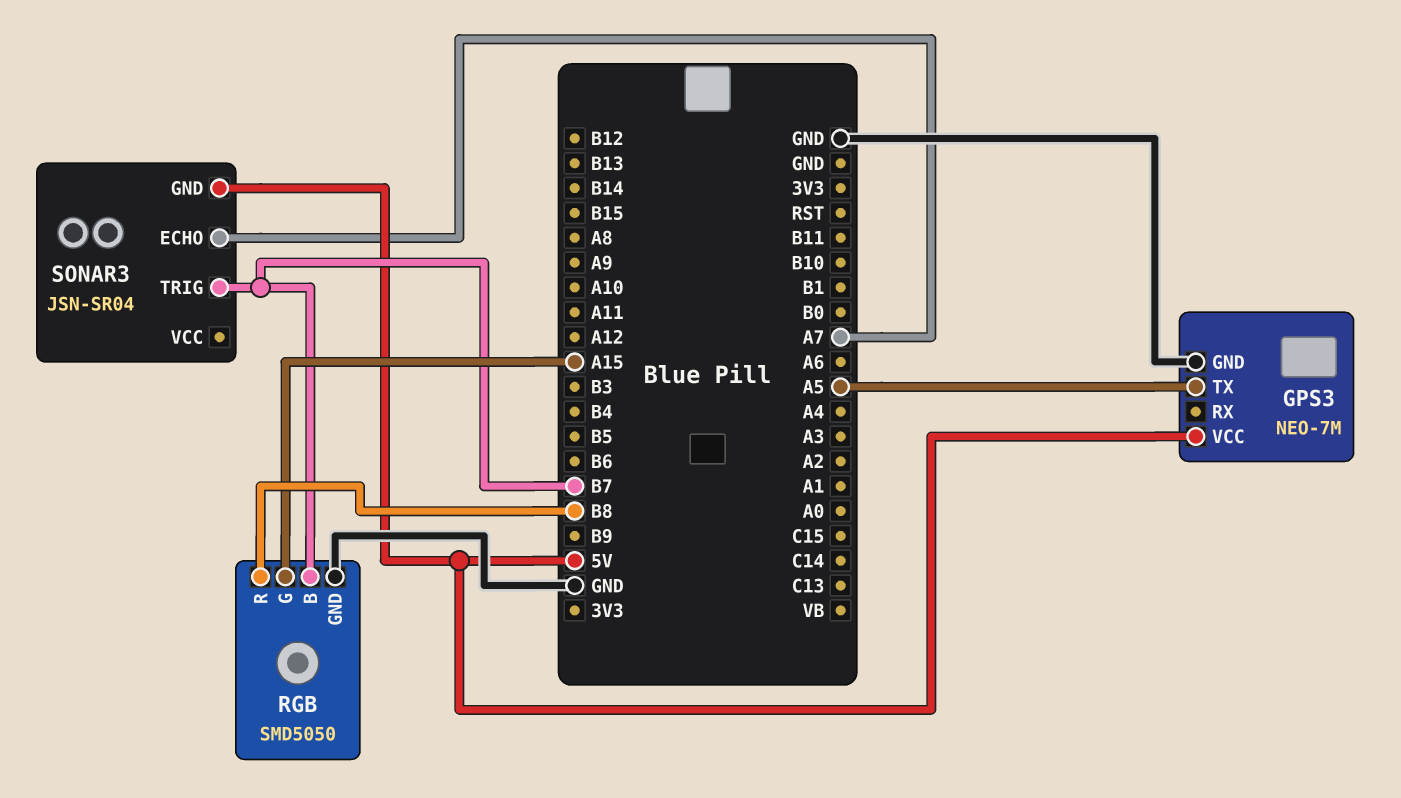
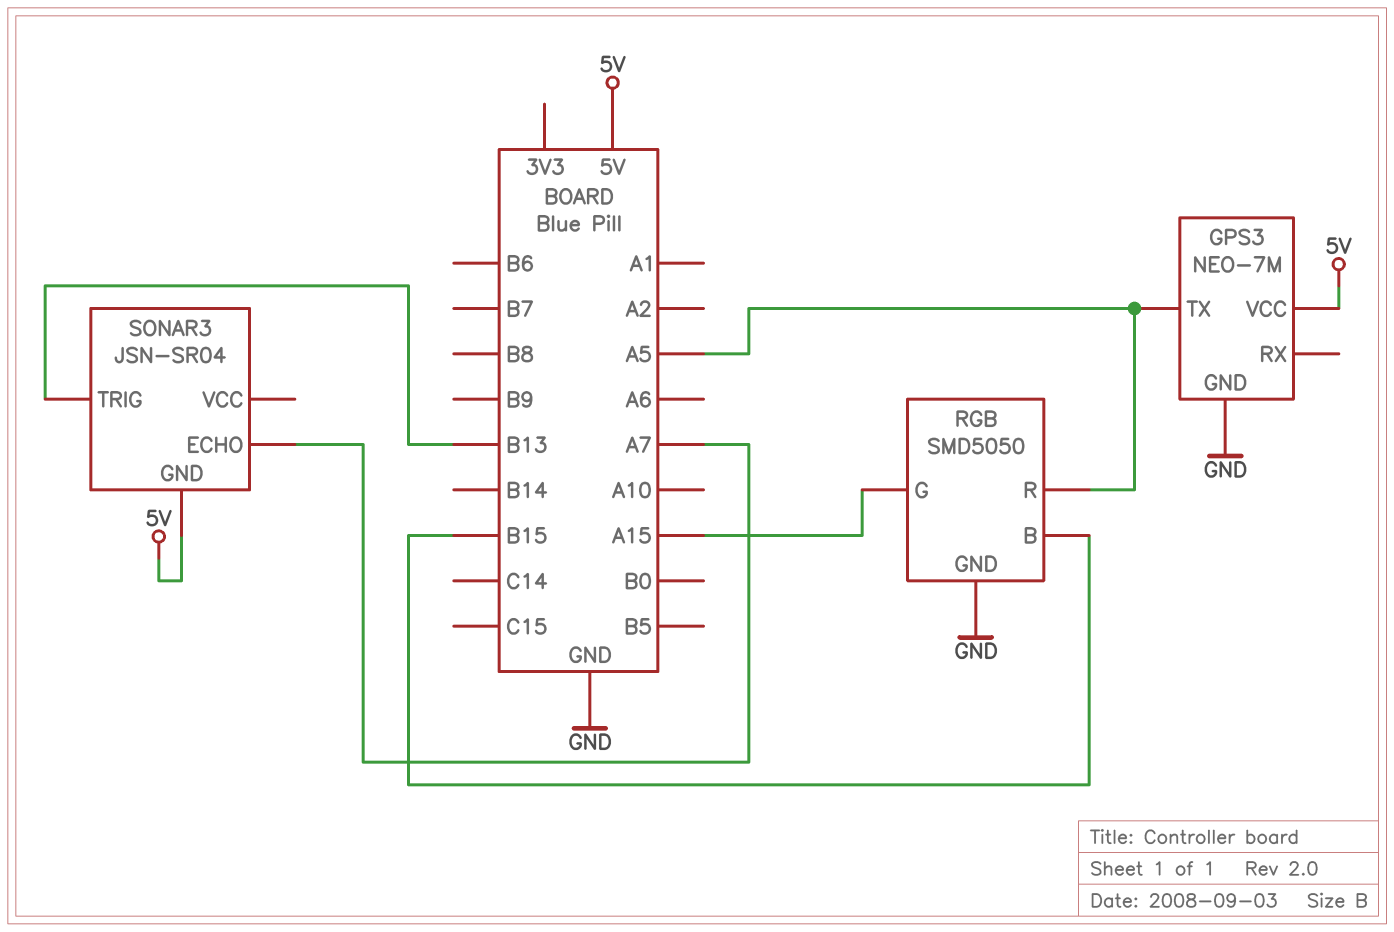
RGB pin B: B7 -> B15
RGB pin R: B8 -> A5
SONAR3 pin TRIG: B7 -> B13

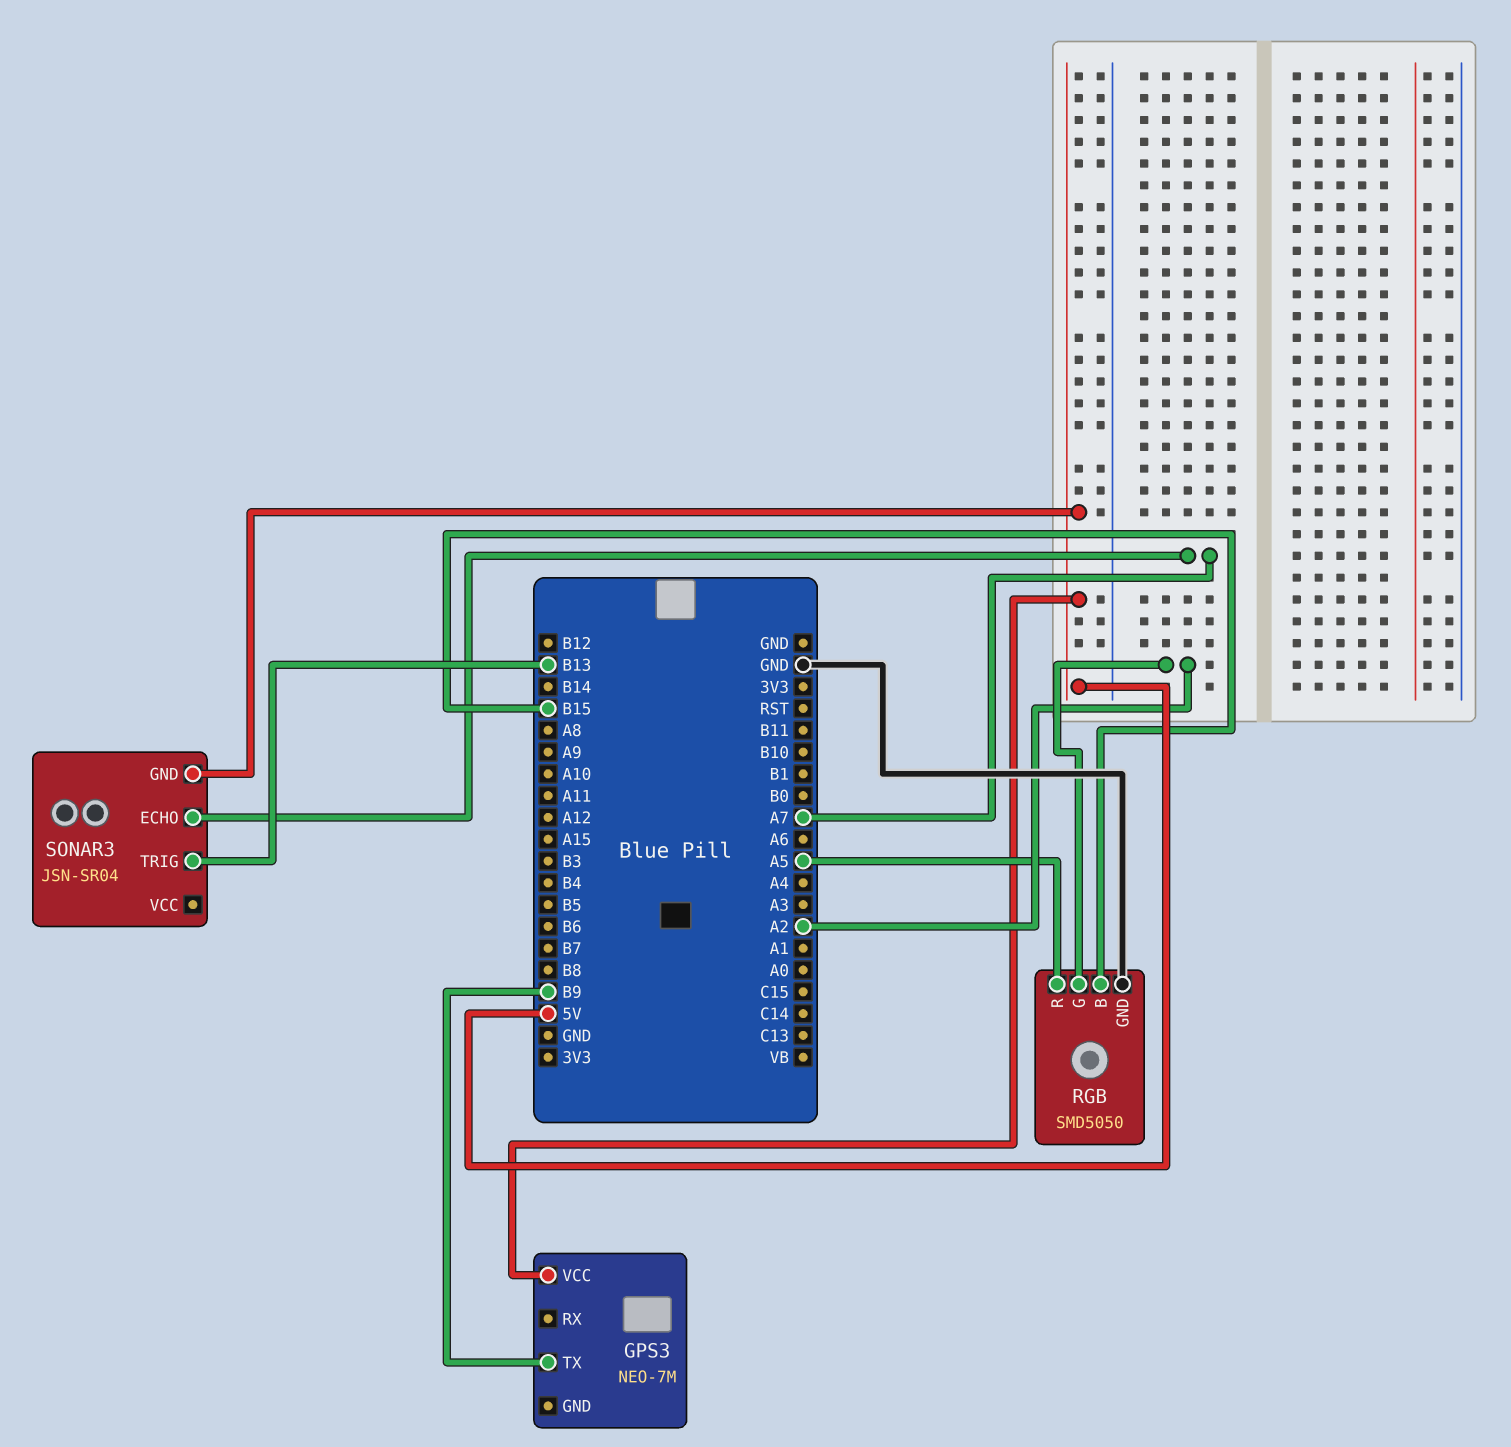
GPS3 pin GND: GND -> none
GPS3 pin TX: A5 -> B9
RGB pin G: A15 -> A2

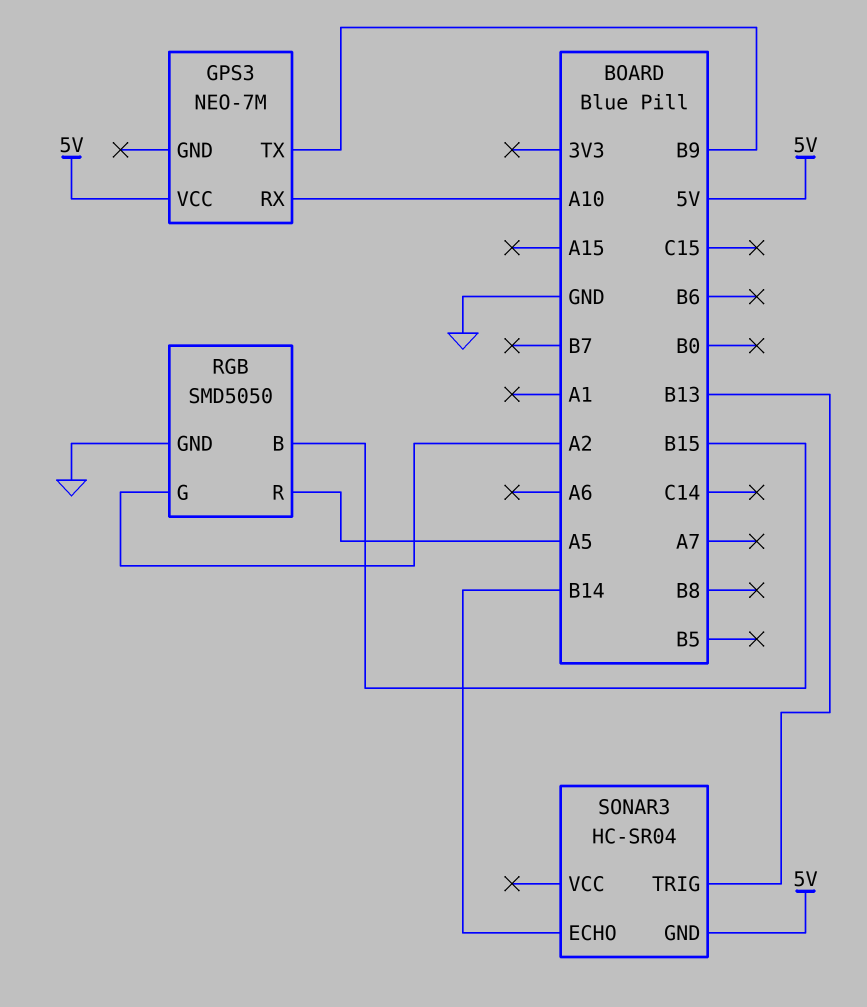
GPS3 pin RX: none -> A10
SONAR3: JSN-SR04 -> HC-SR04
SONAR3 pin ECHO: A7 -> B14

